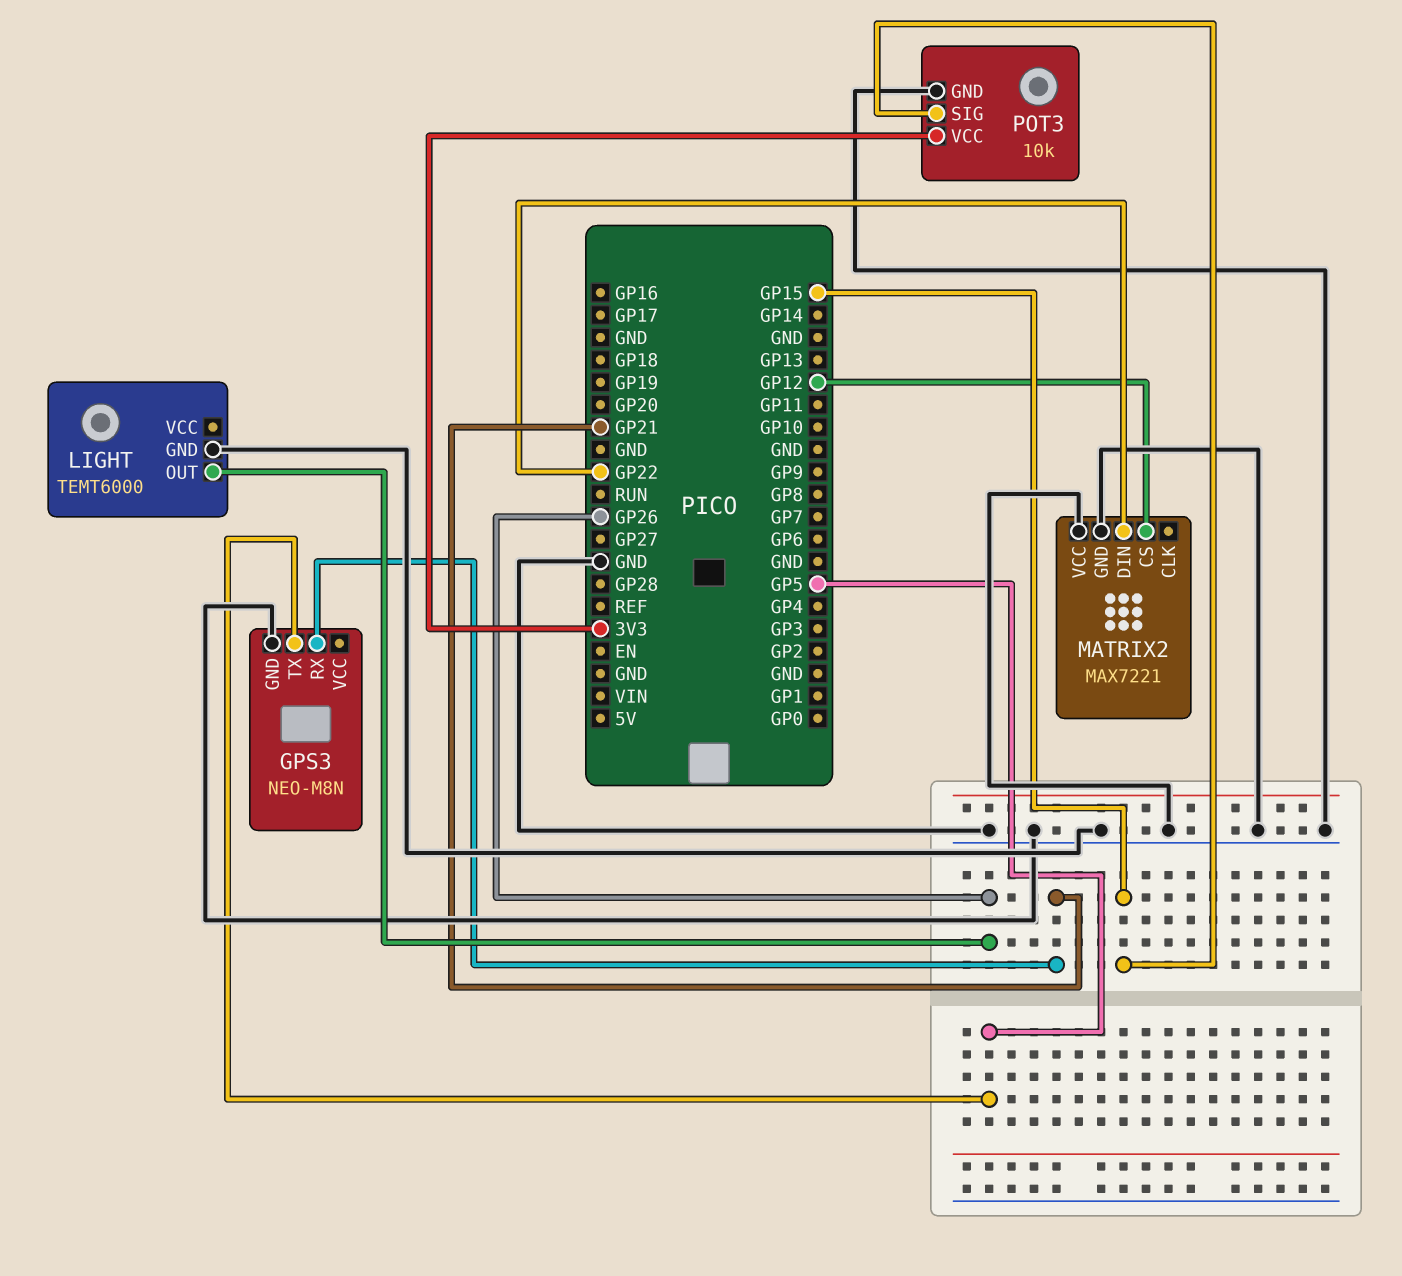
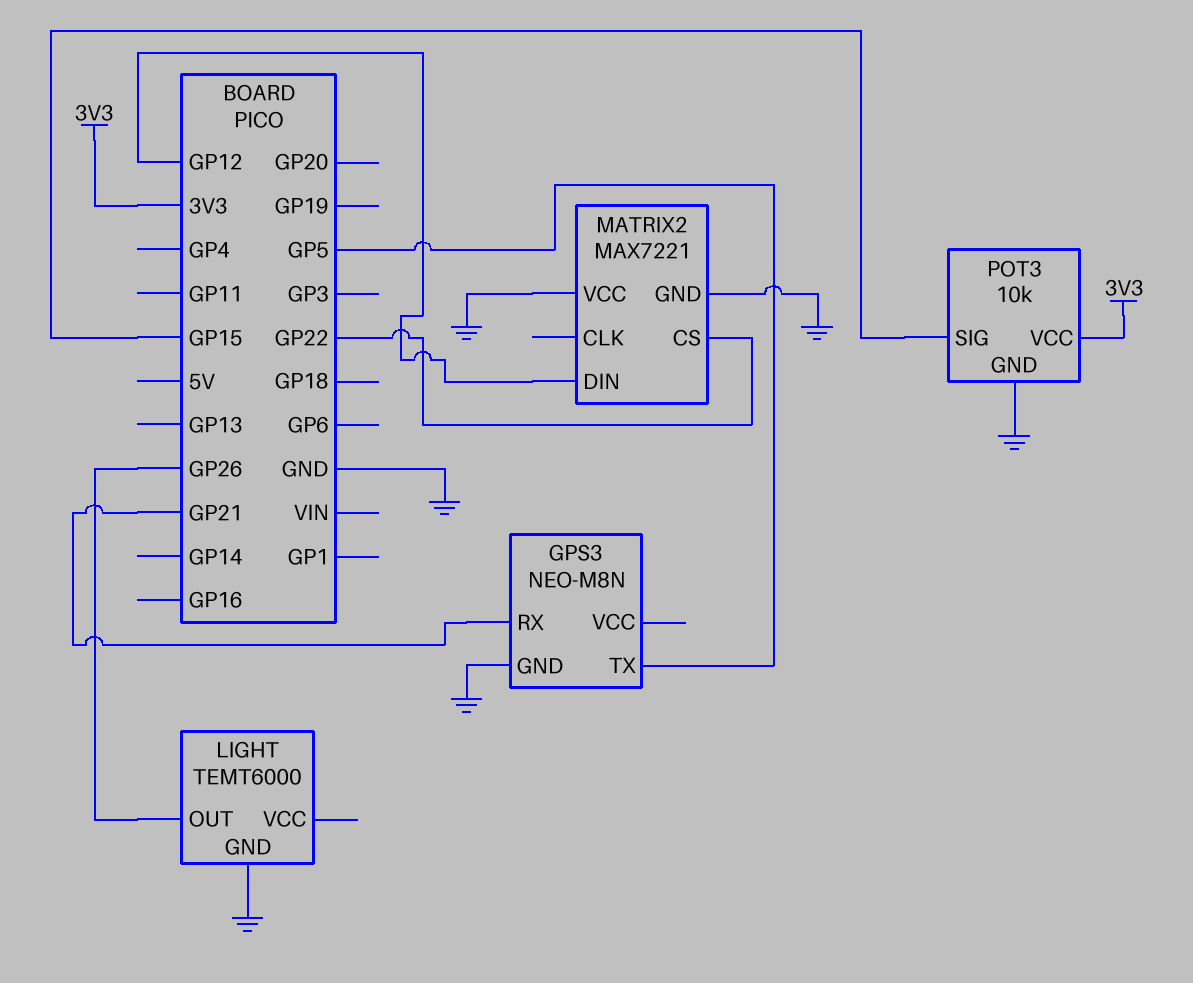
MATRIX2 pin CS: GP12 -> GP22
MATRIX2 pin DIN: GP22 -> GP12

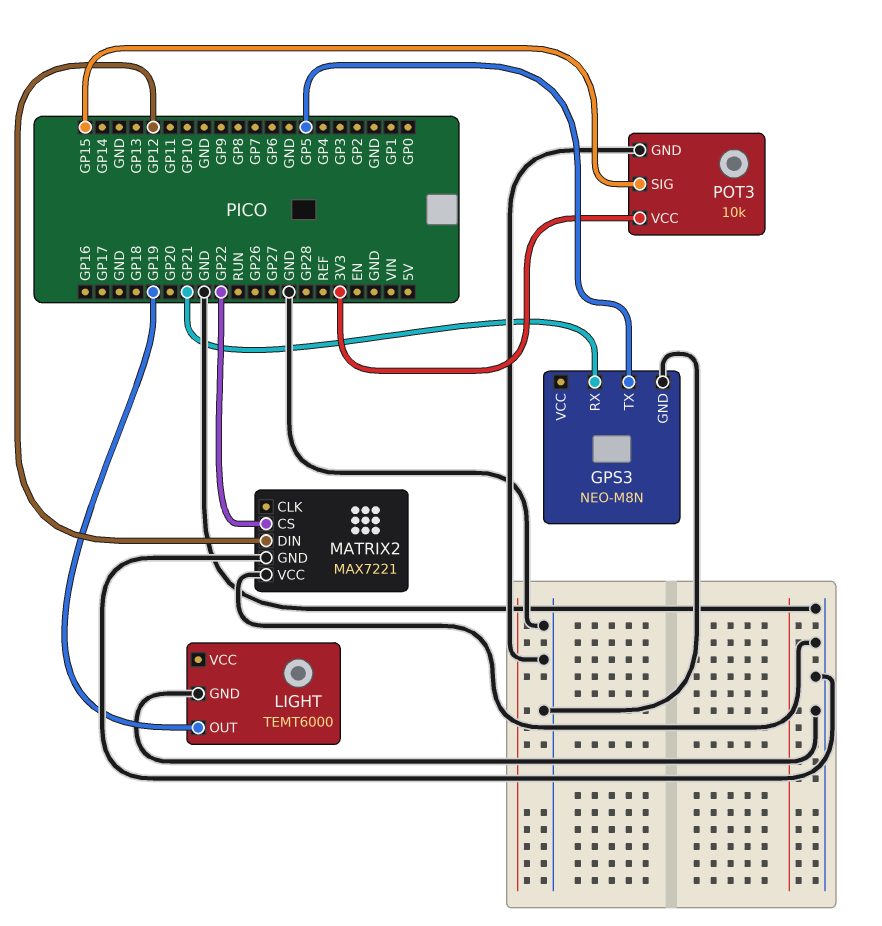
LIGHT pin OUT: GP26 -> GP19

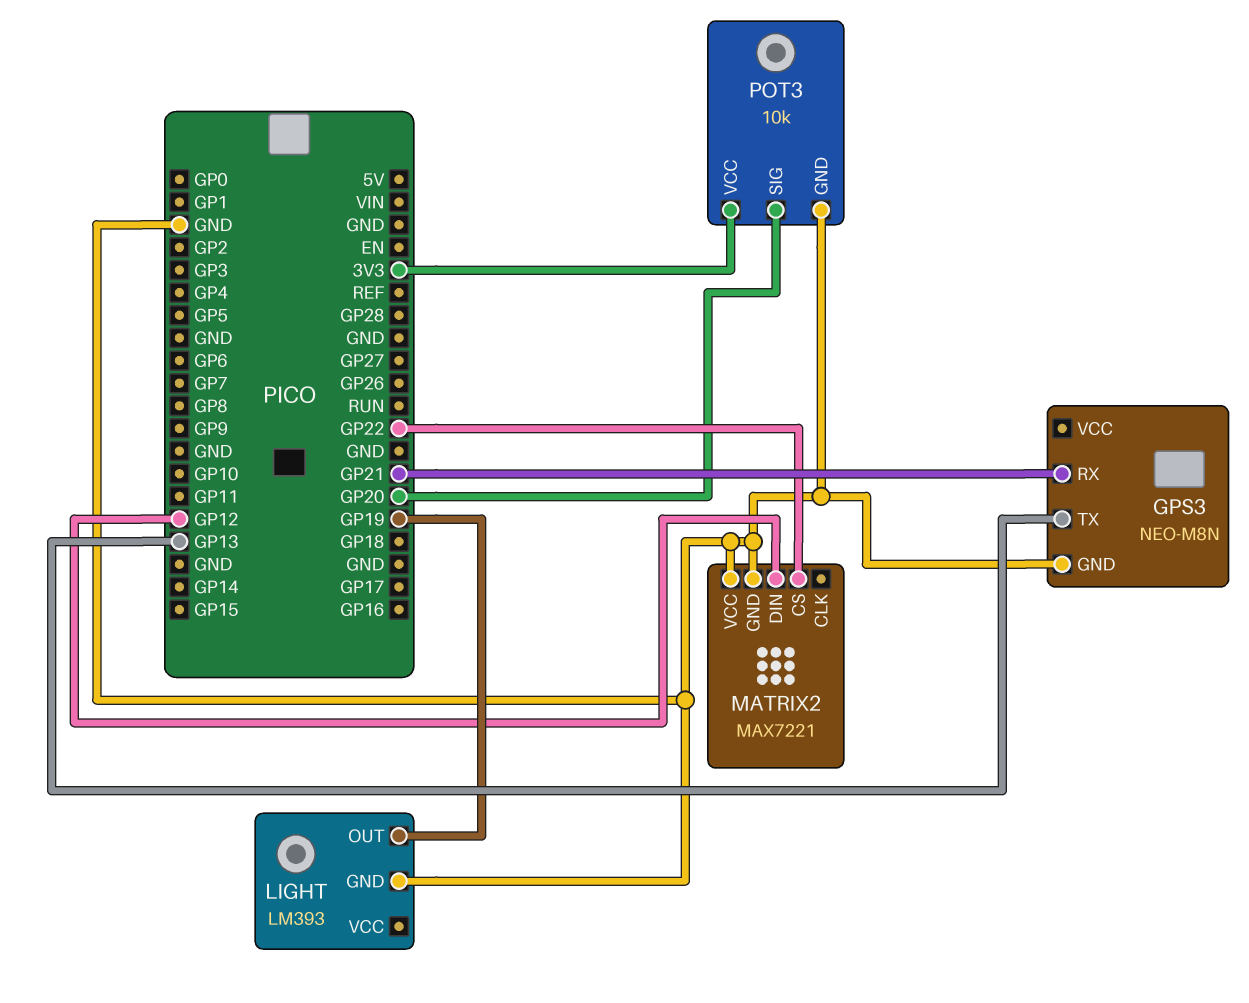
GPS3 pin TX: GP5 -> GP13
LIGHT: TEMT6000 -> LM393
POT3 pin SIG: GP15 -> GP20

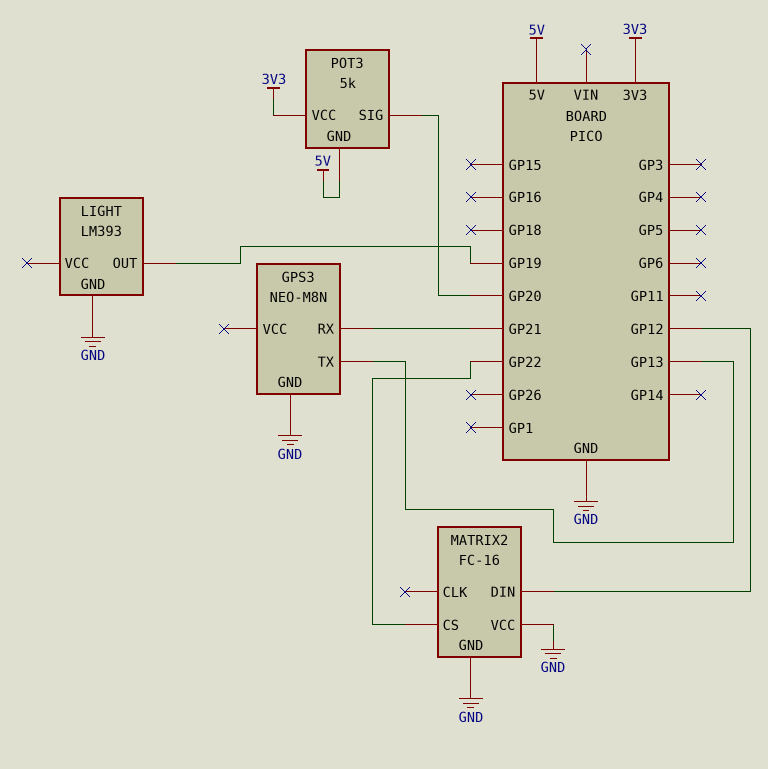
MATRIX2: MAX7221 -> FC-16
POT3: 10k -> 5k
POT3 pin GND: GND -> 5V

